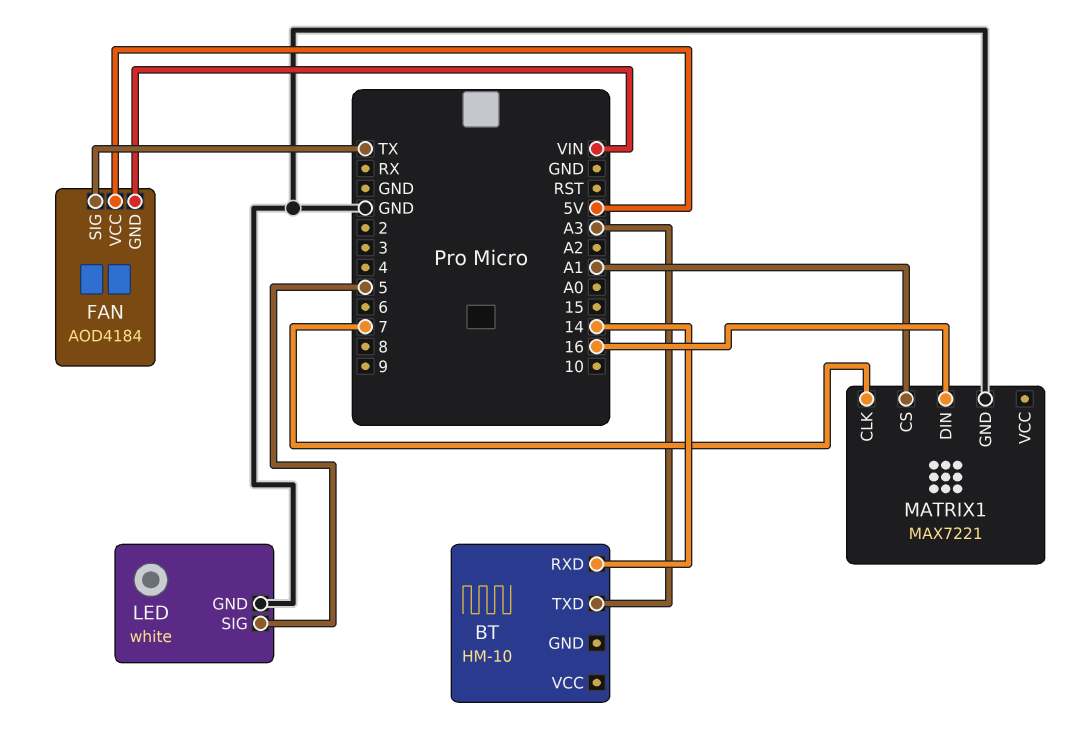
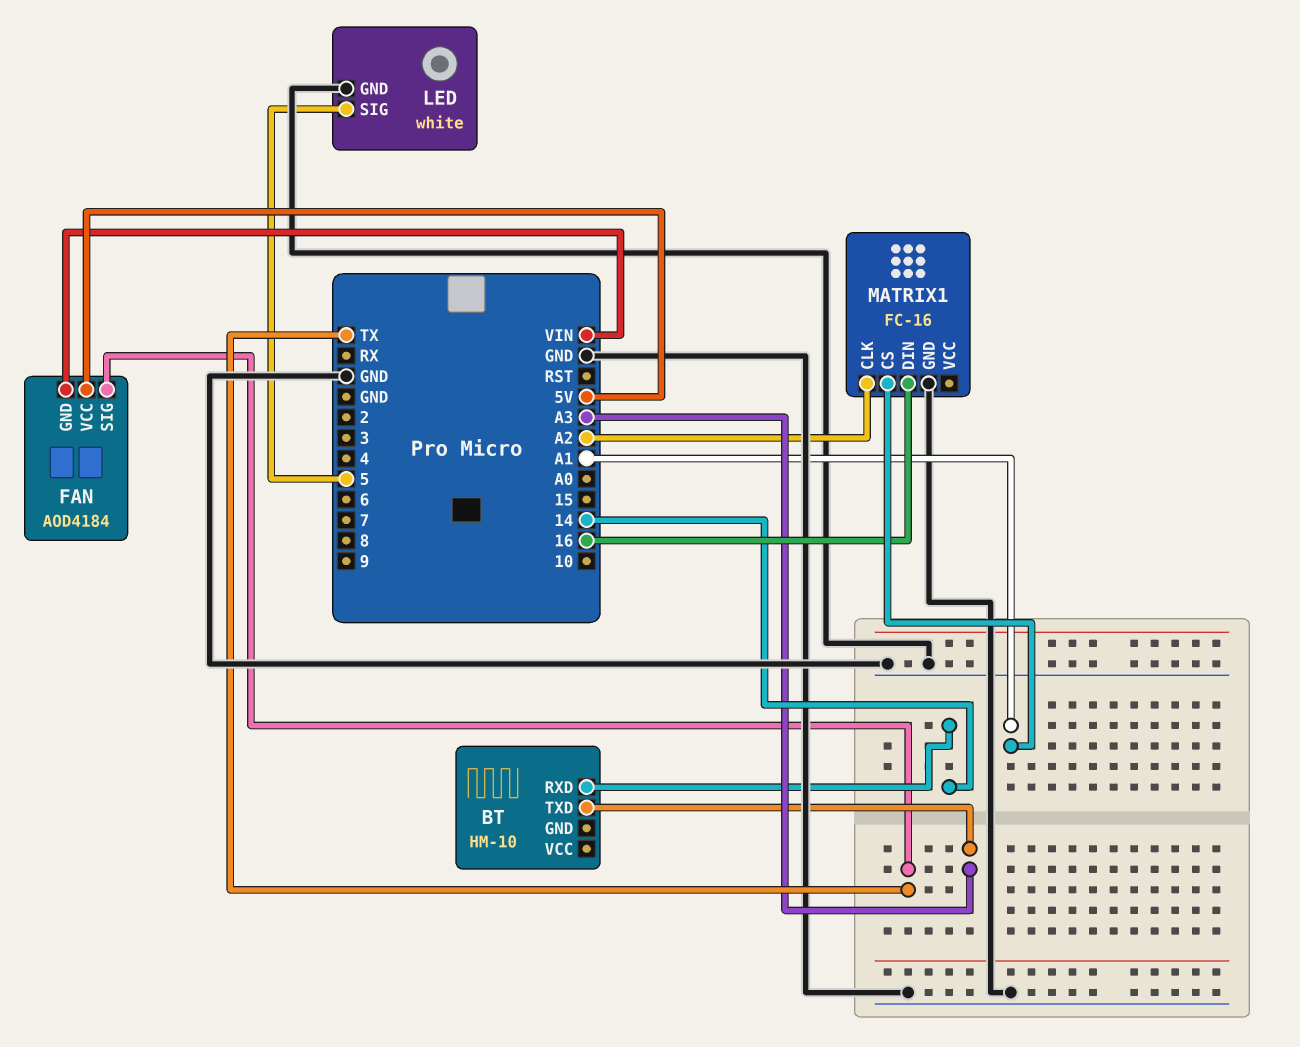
MATRIX1: MAX7221 -> FC-16
MATRIX1 pin CLK: 7 -> A2

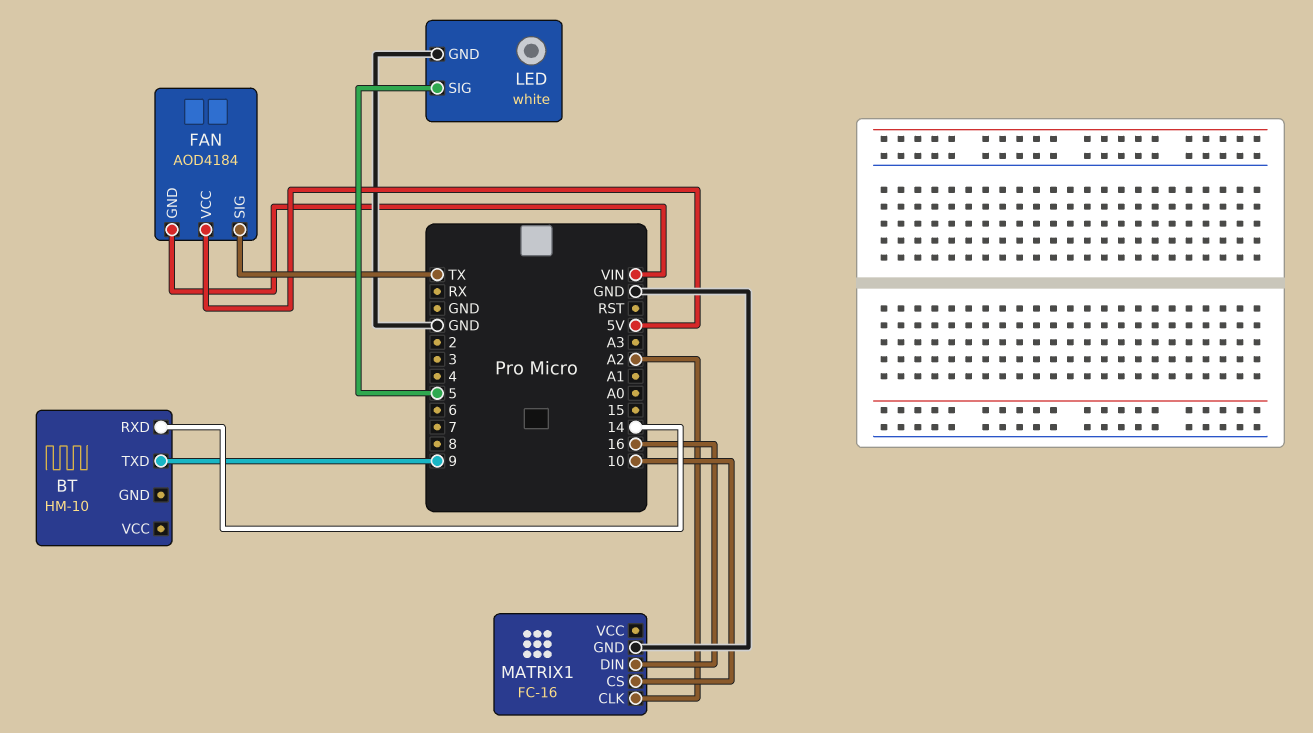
BT pin TXD: A3 -> 9
MATRIX1 pin CS: A1 -> 10

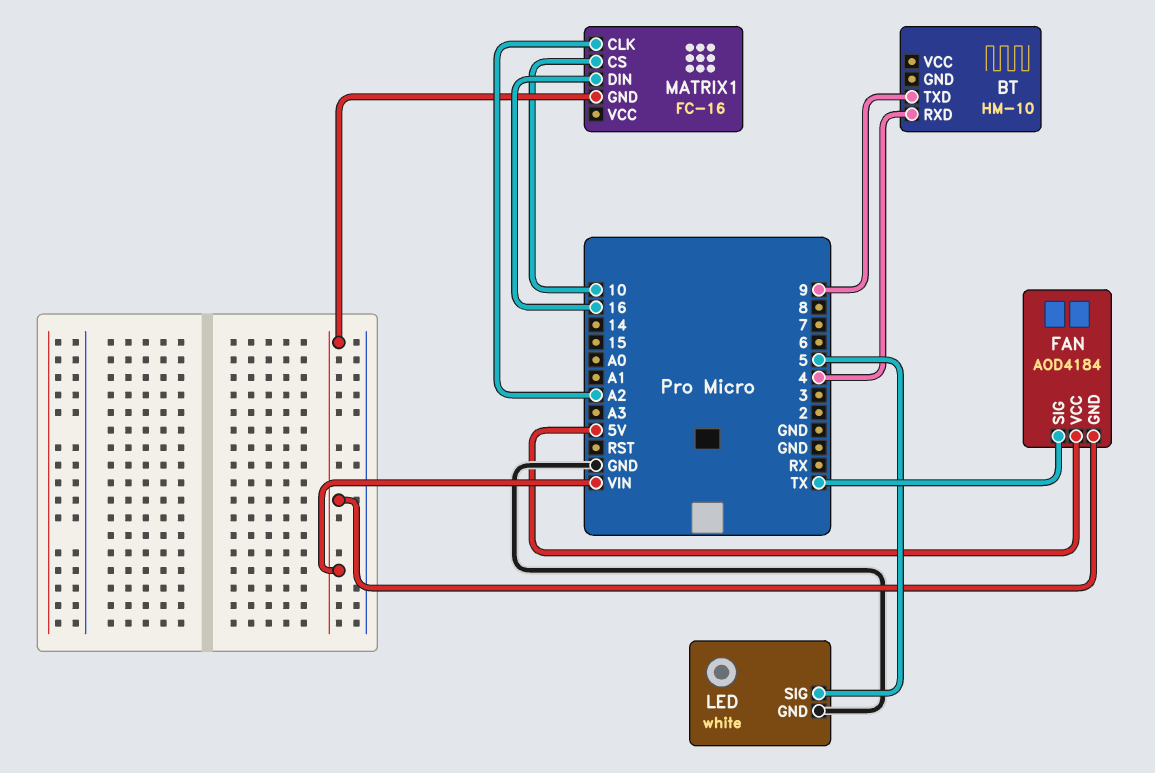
BT pin RXD: 14 -> 4
MATRIX1 pin GND: GND -> VIN

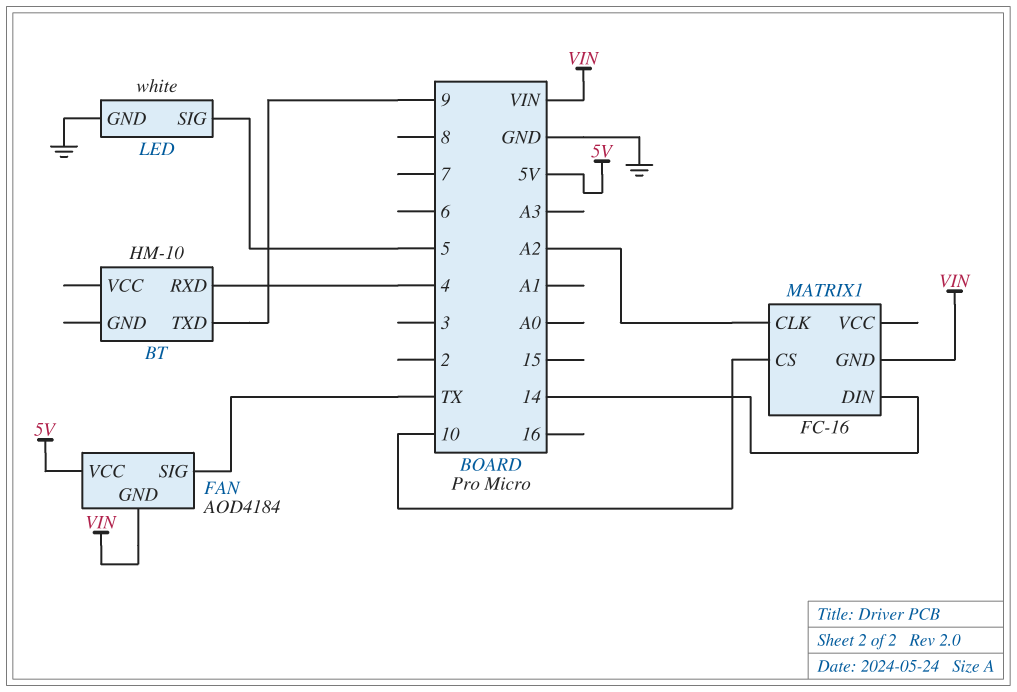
MATRIX1 pin DIN: 16 -> 14

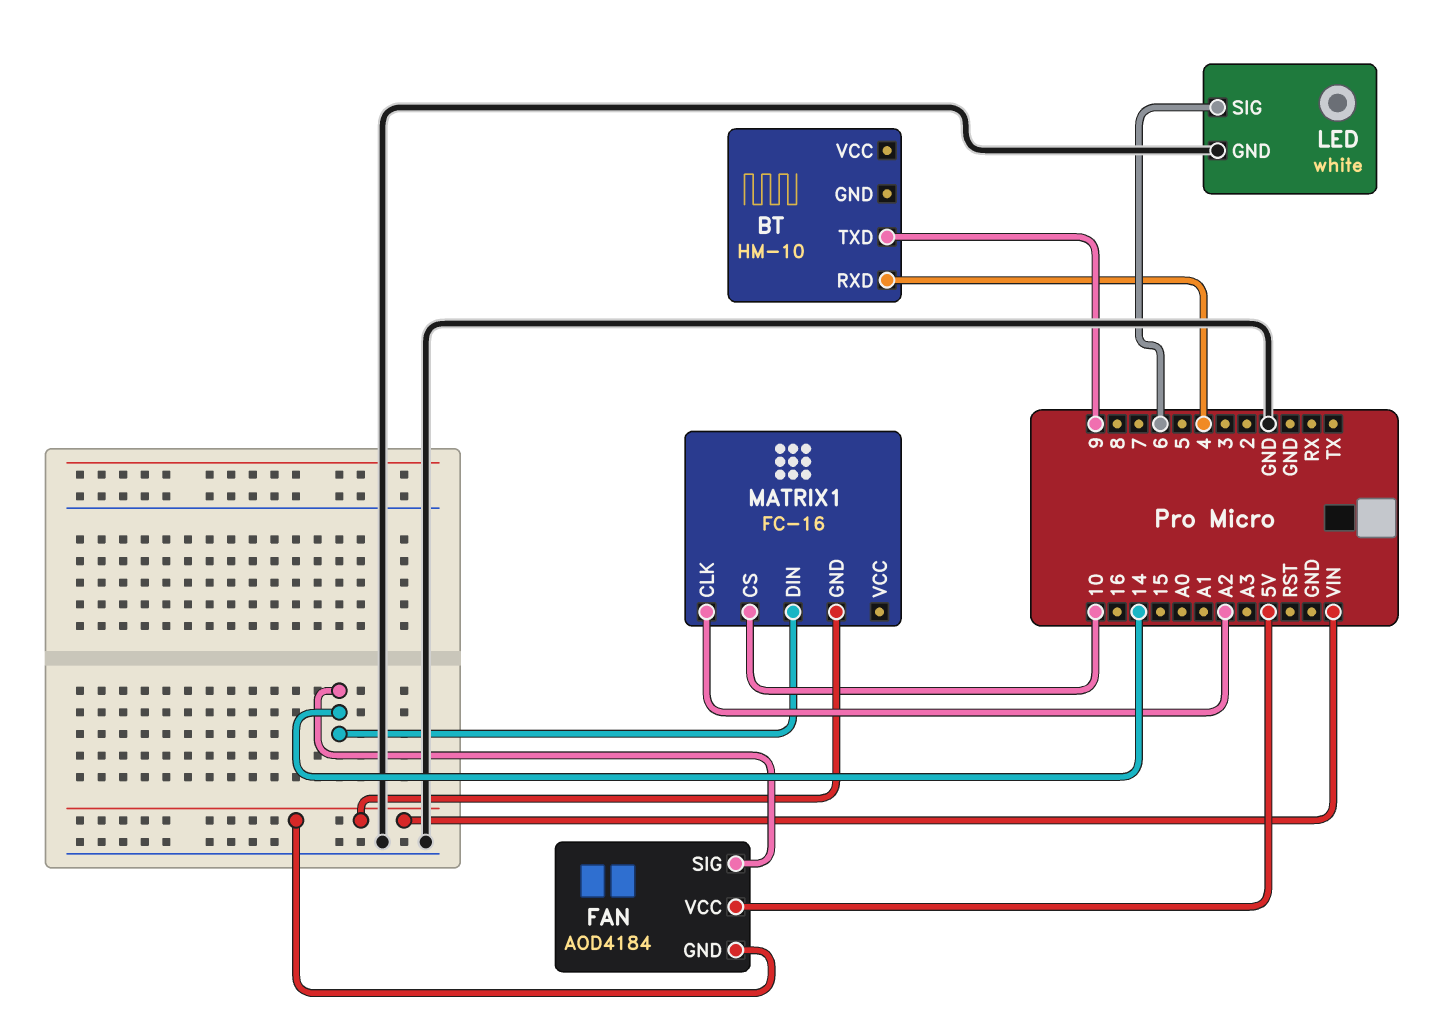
FAN pin SIG: TX -> 14
LED pin SIG: 5 -> 6

